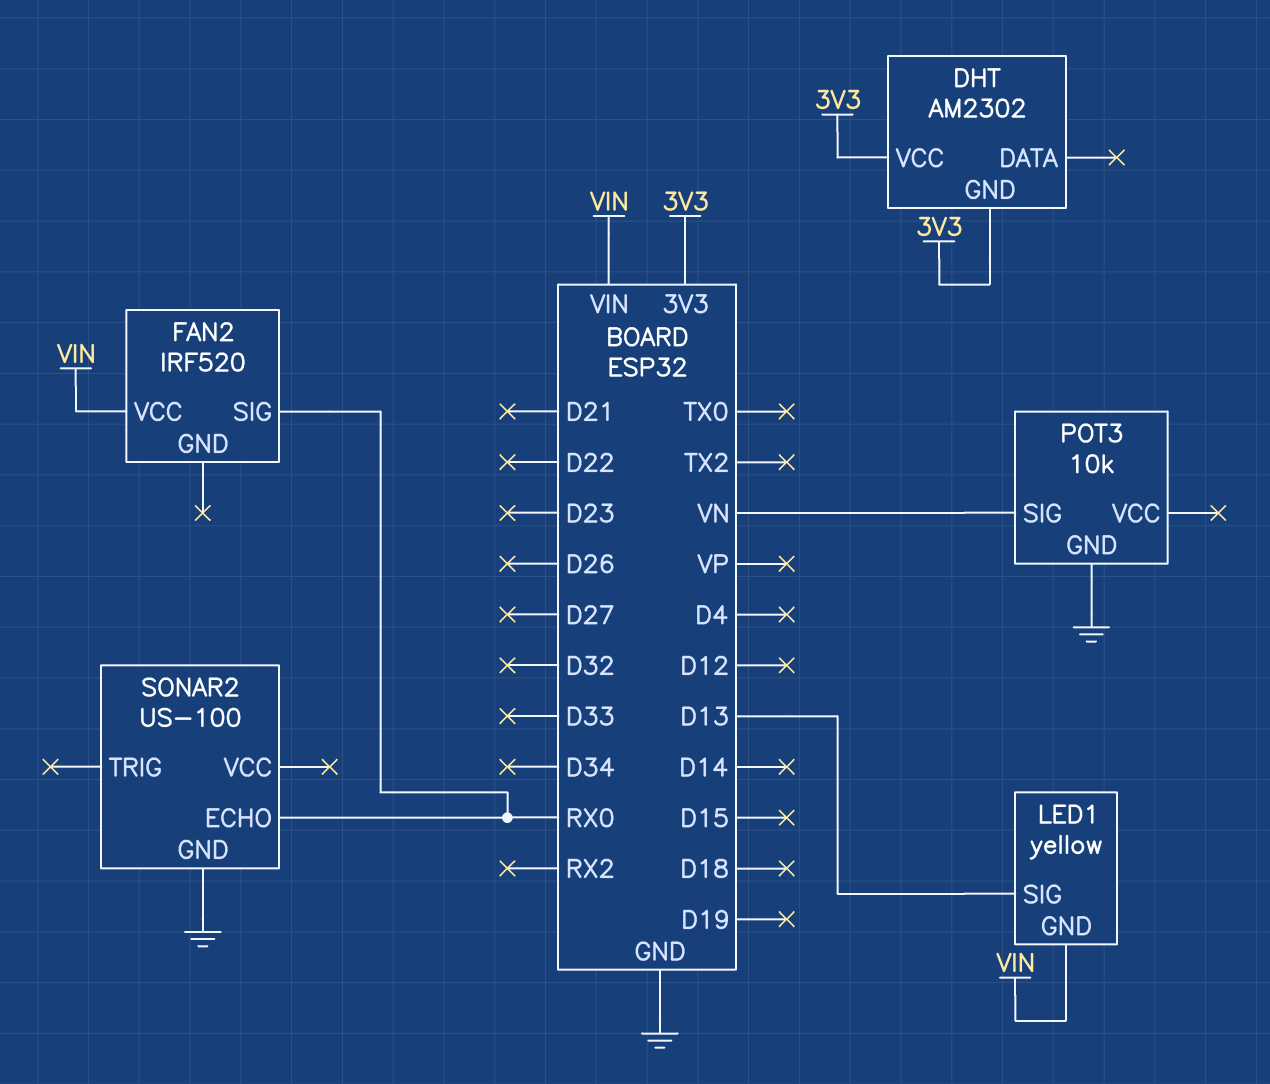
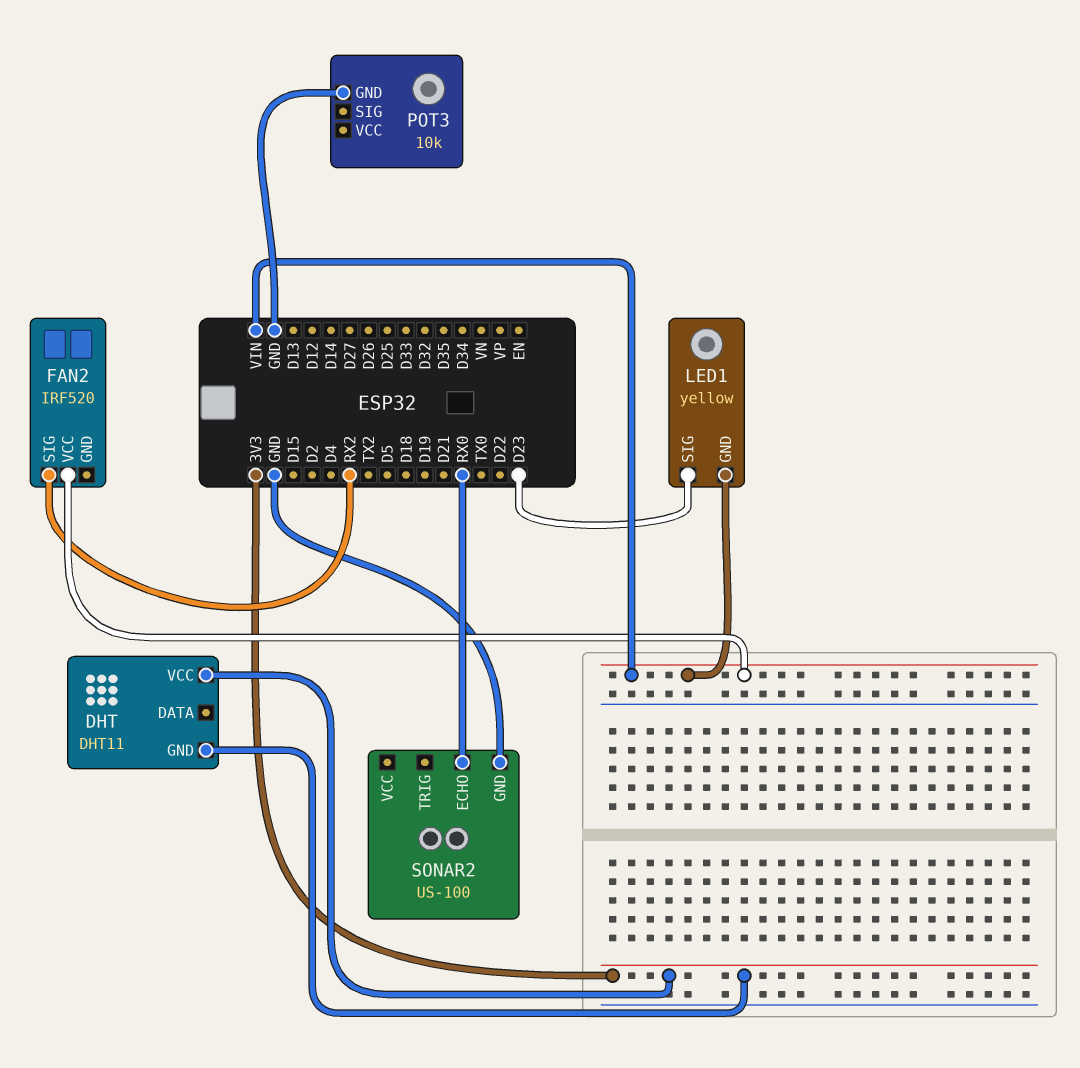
DHT: AM2302 -> DHT11
FAN2 pin SIG: RX0 -> RX2
LED1 pin SIG: D13 -> D23
POT3 pin SIG: VN -> none

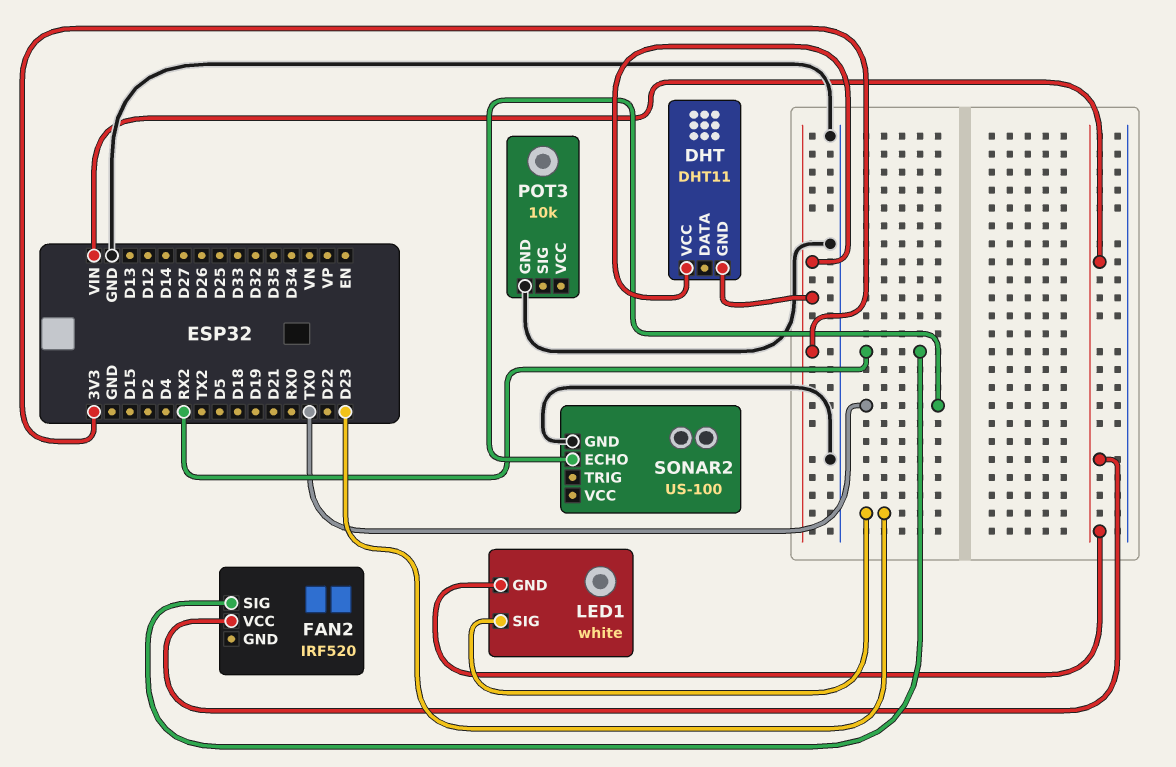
LED1: yellow -> white
SONAR2 pin ECHO: RX0 -> TX0

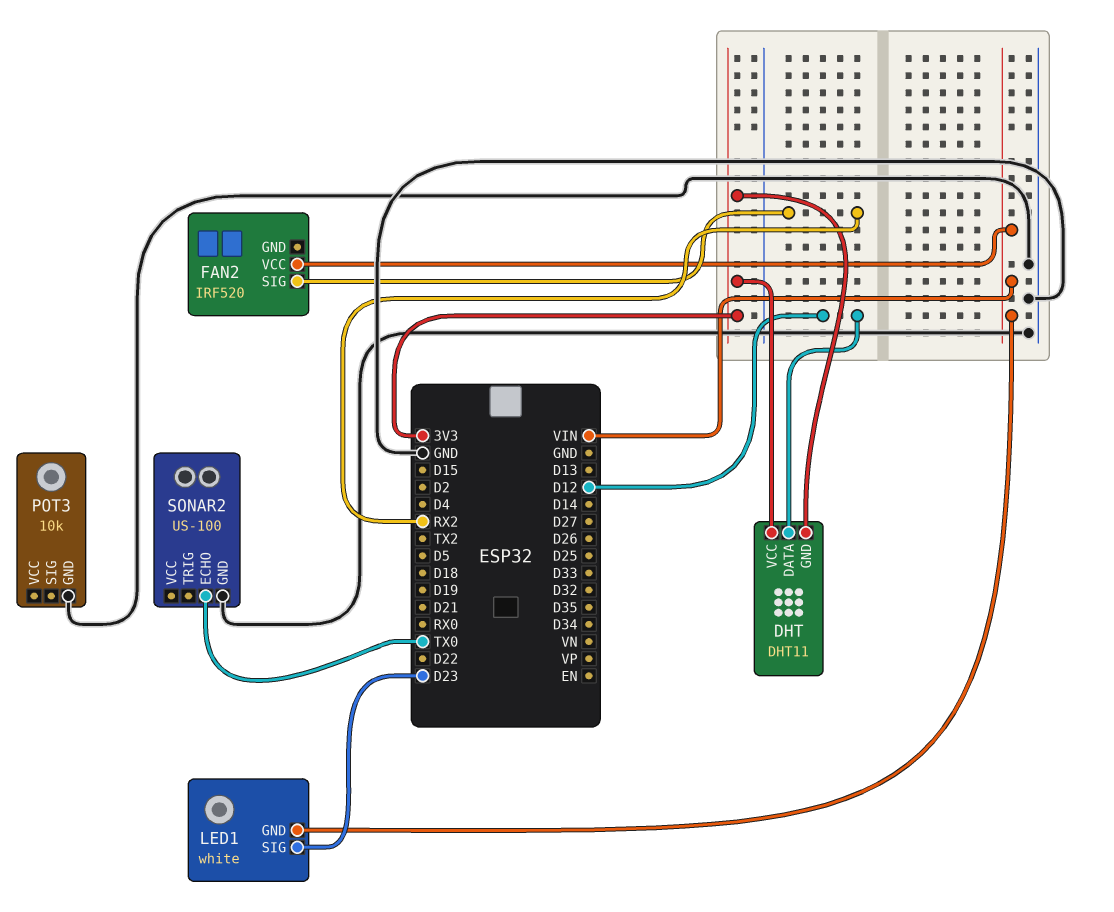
DHT pin DATA: none -> D12

